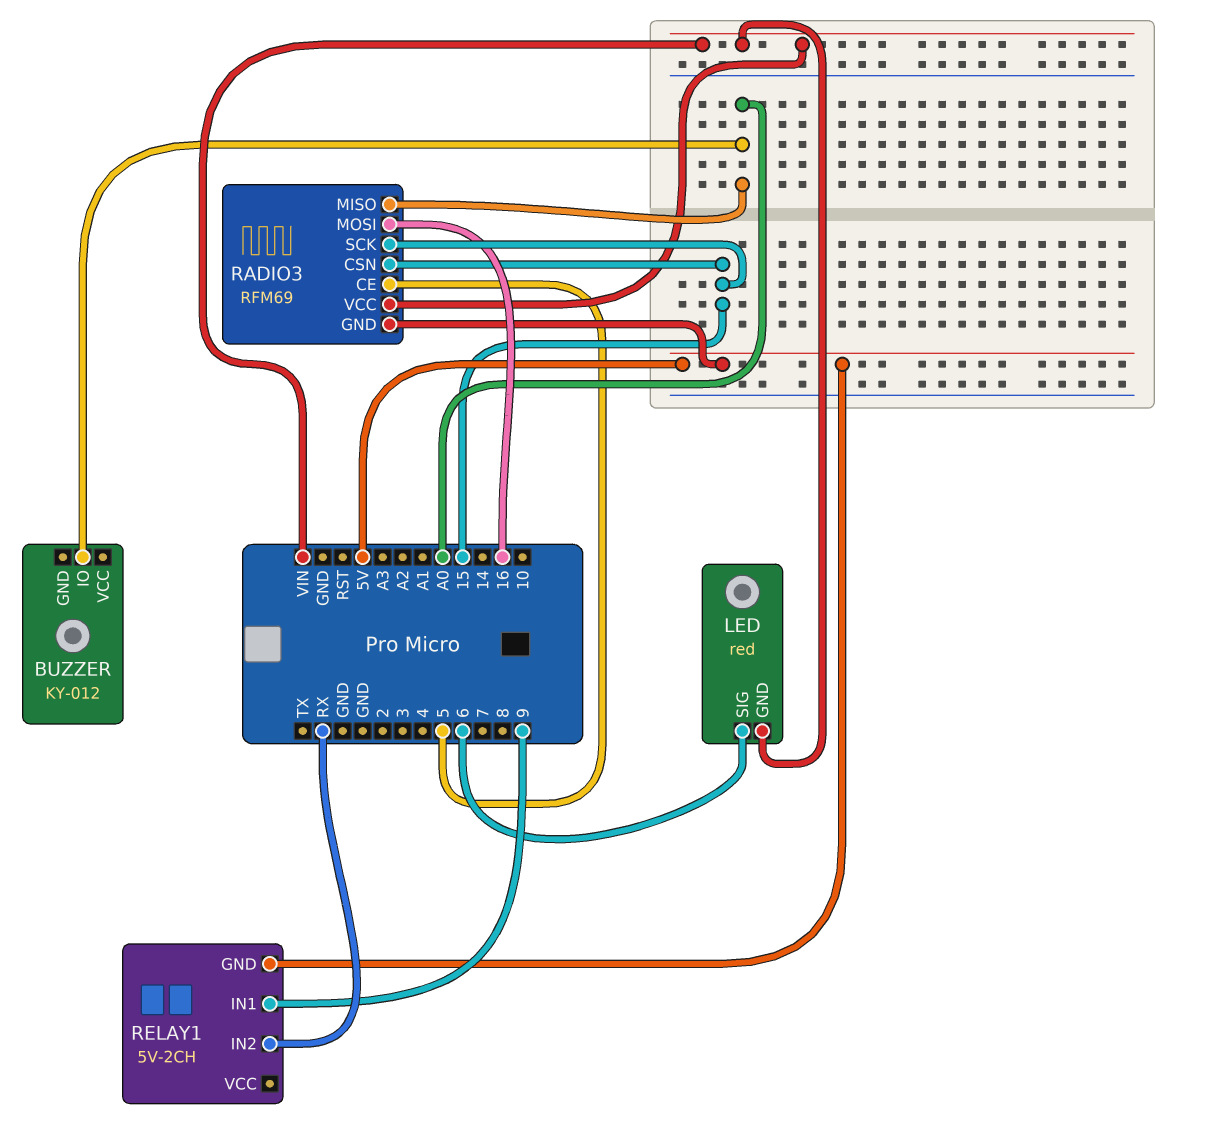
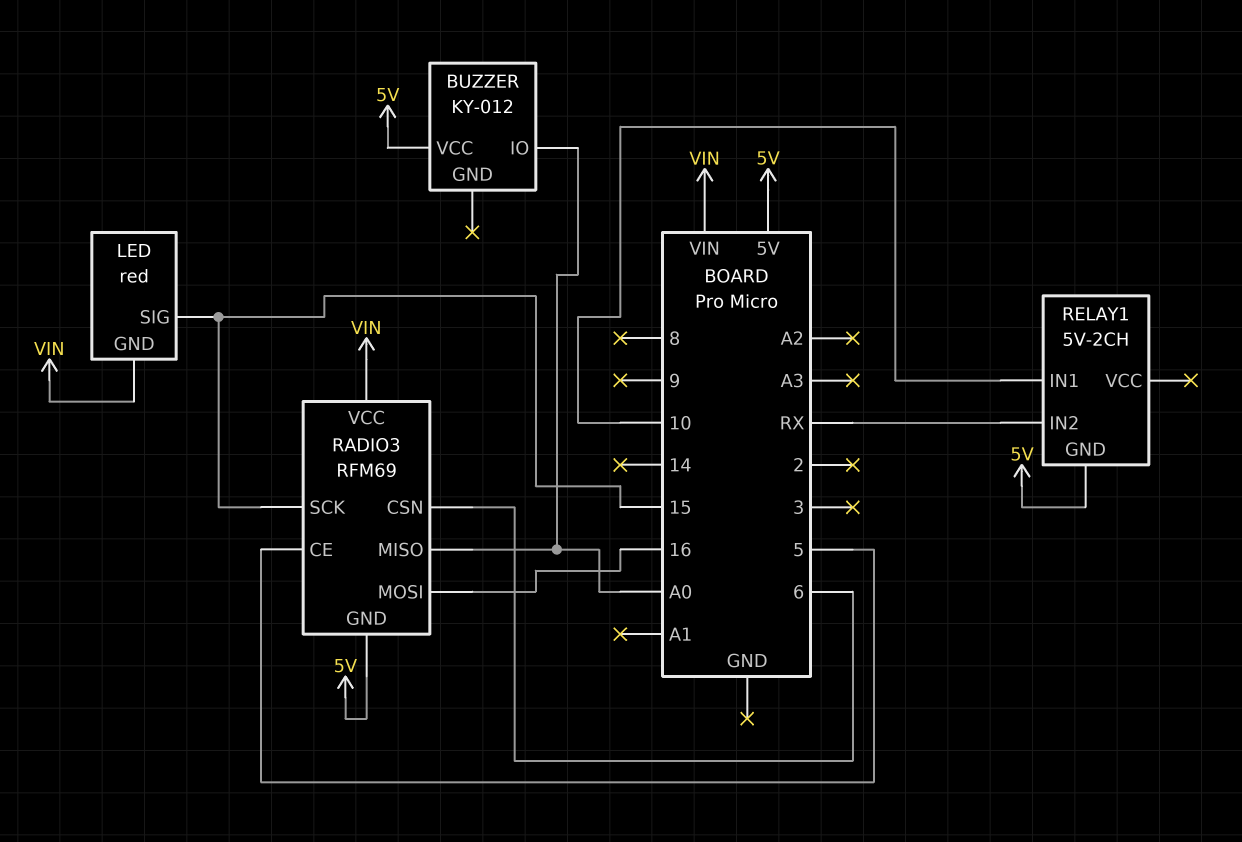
BUZZER pin VCC: none -> 5V
LED pin SIG: 6 -> 15
RADIO3 pin CSN: 15 -> 6
RELAY1 pin IN1: 9 -> 10

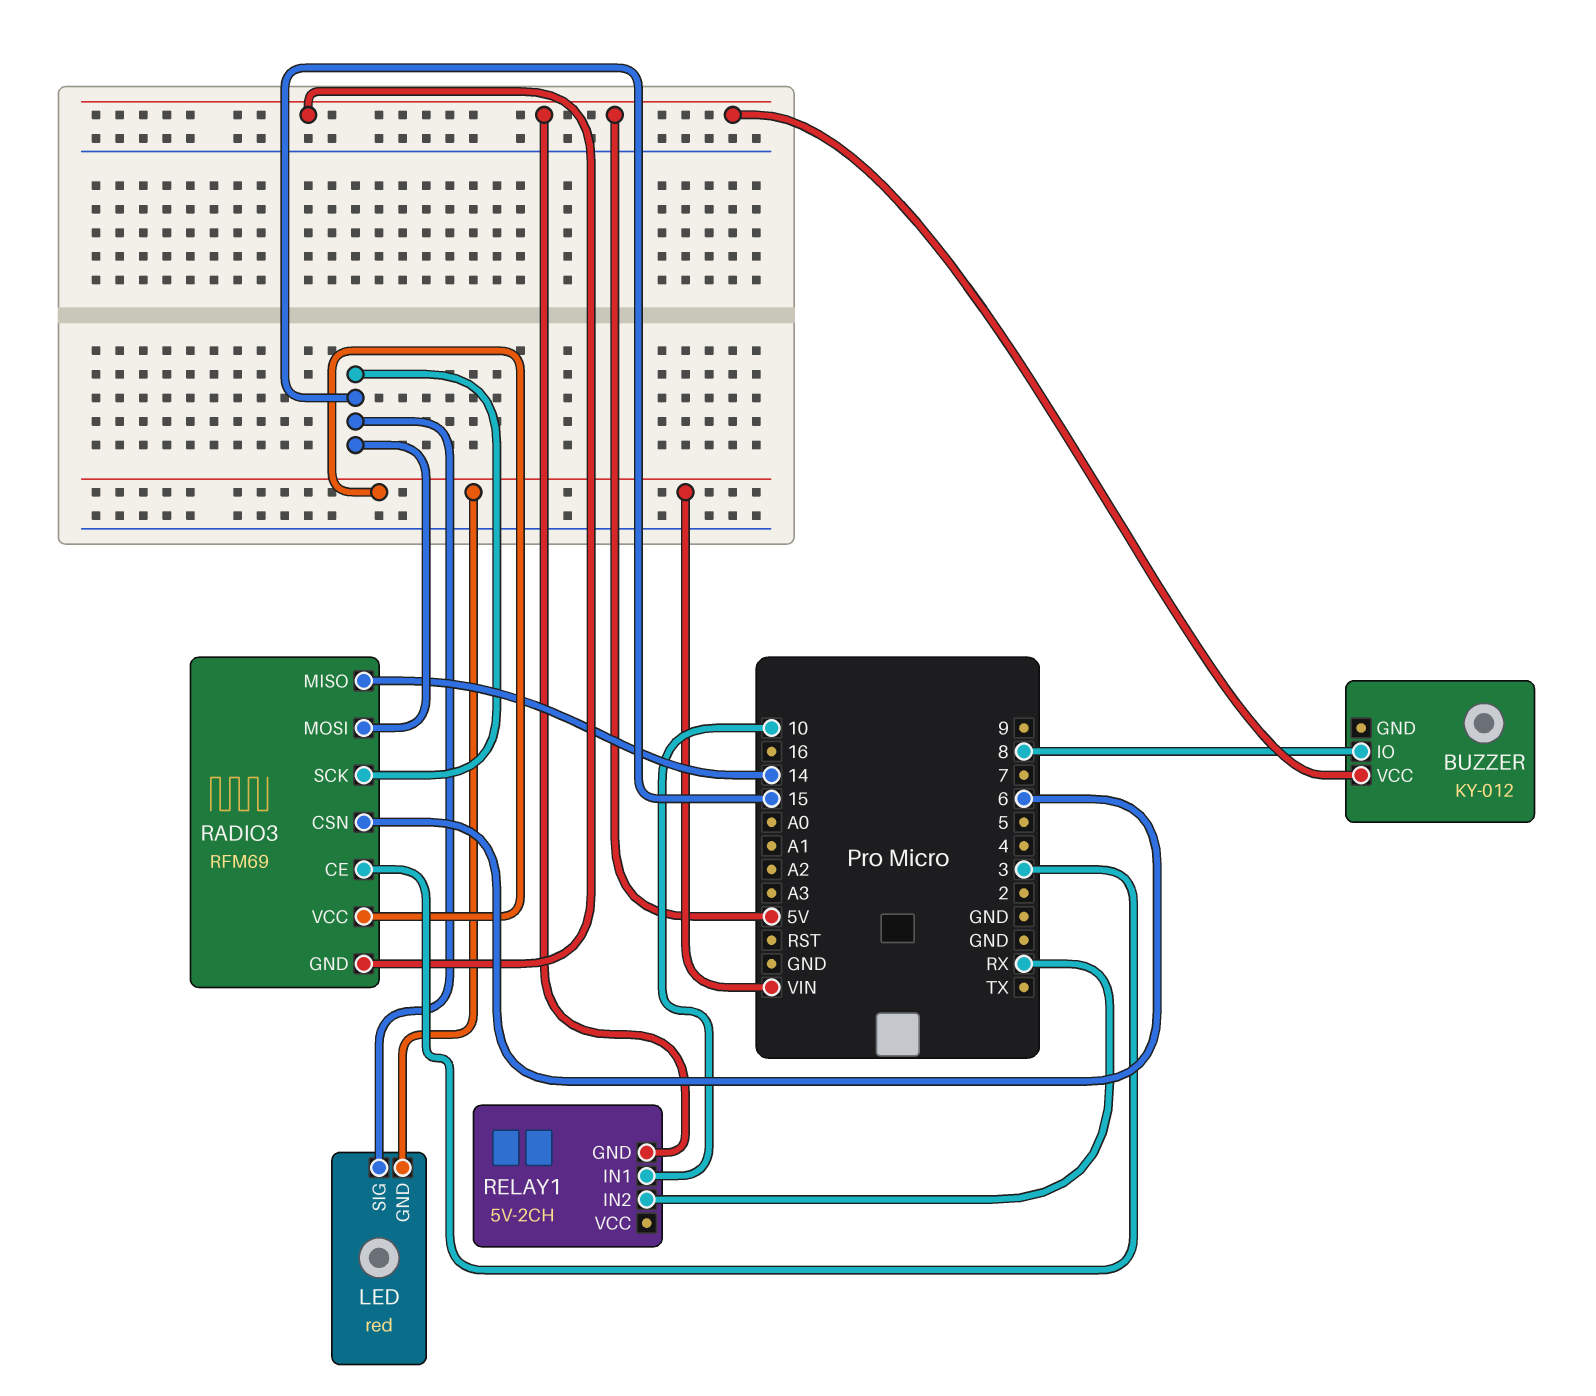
BUZZER pin IO: A0 -> 8
RADIO3 pin CE: 5 -> 3
RADIO3 pin MISO: A0 -> 14
RADIO3 pin MOSI: 16 -> 15

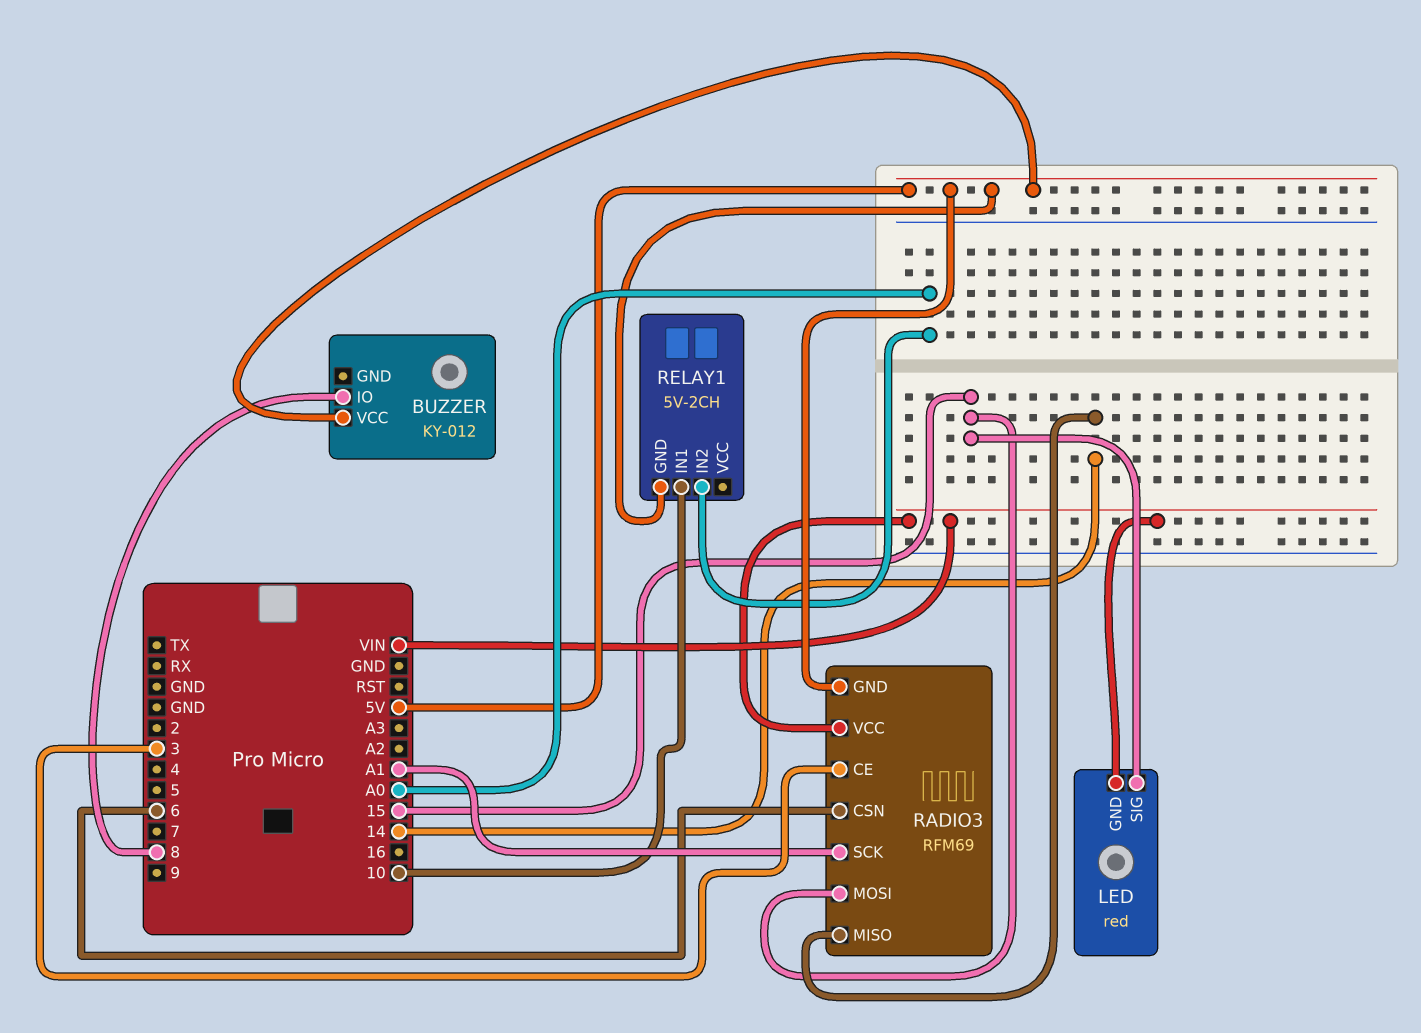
RADIO3 pin SCK: 15 -> A1
RELAY1 pin IN2: RX -> A0

